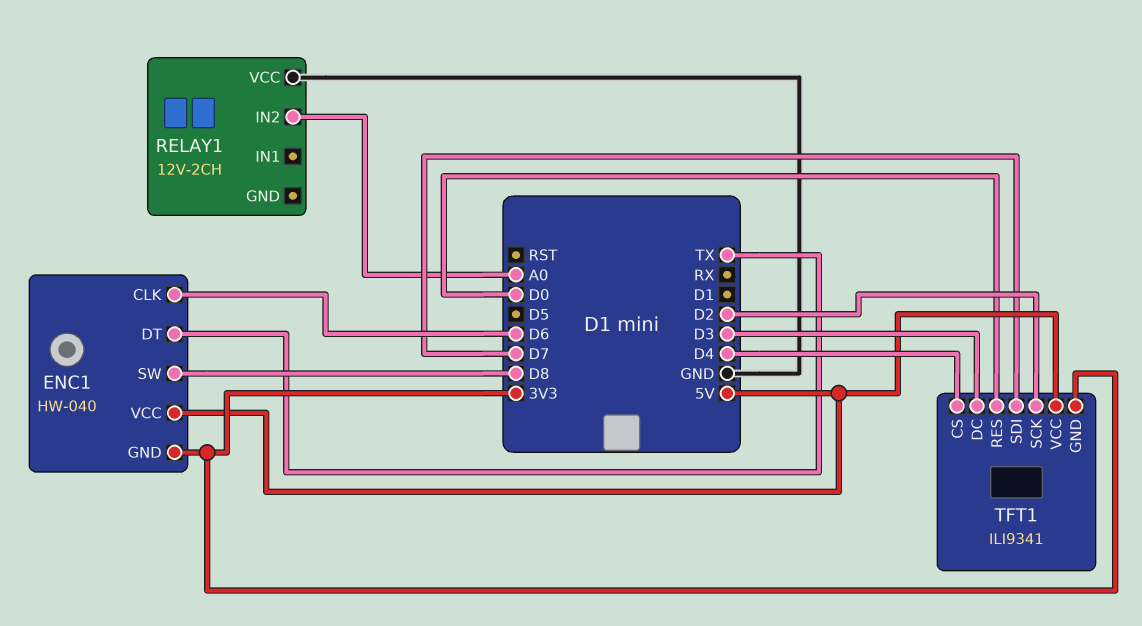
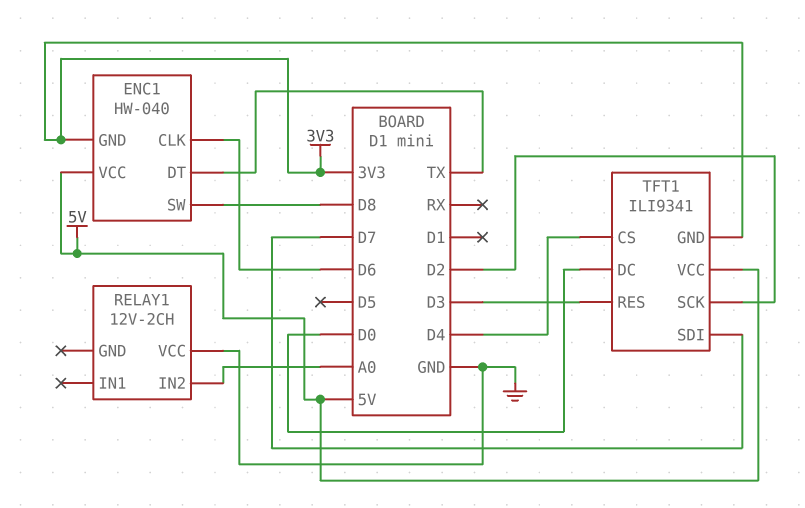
TFT1 pin DC: D3 -> D0
TFT1 pin RES: D0 -> D3

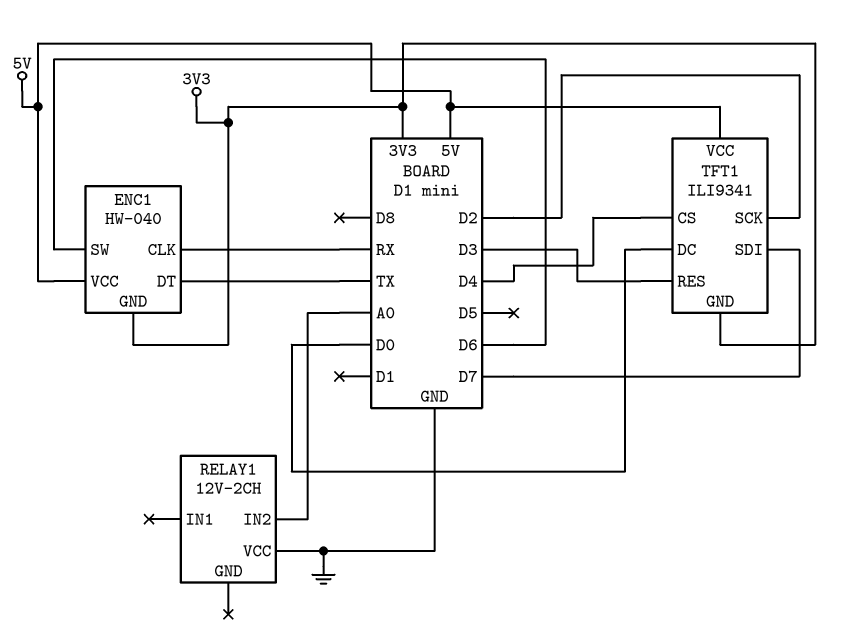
ENC1 pin CLK: D6 -> RX
ENC1 pin SW: D8 -> D6

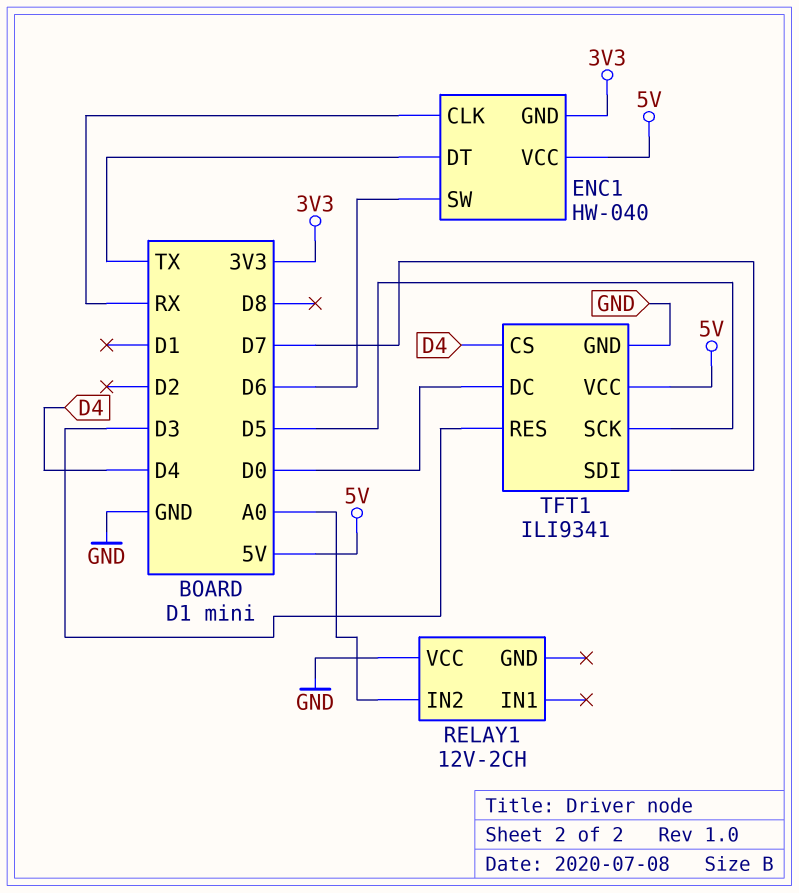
TFT1 pin GND: 3V3 -> GND
TFT1 pin SCK: D2 -> D5

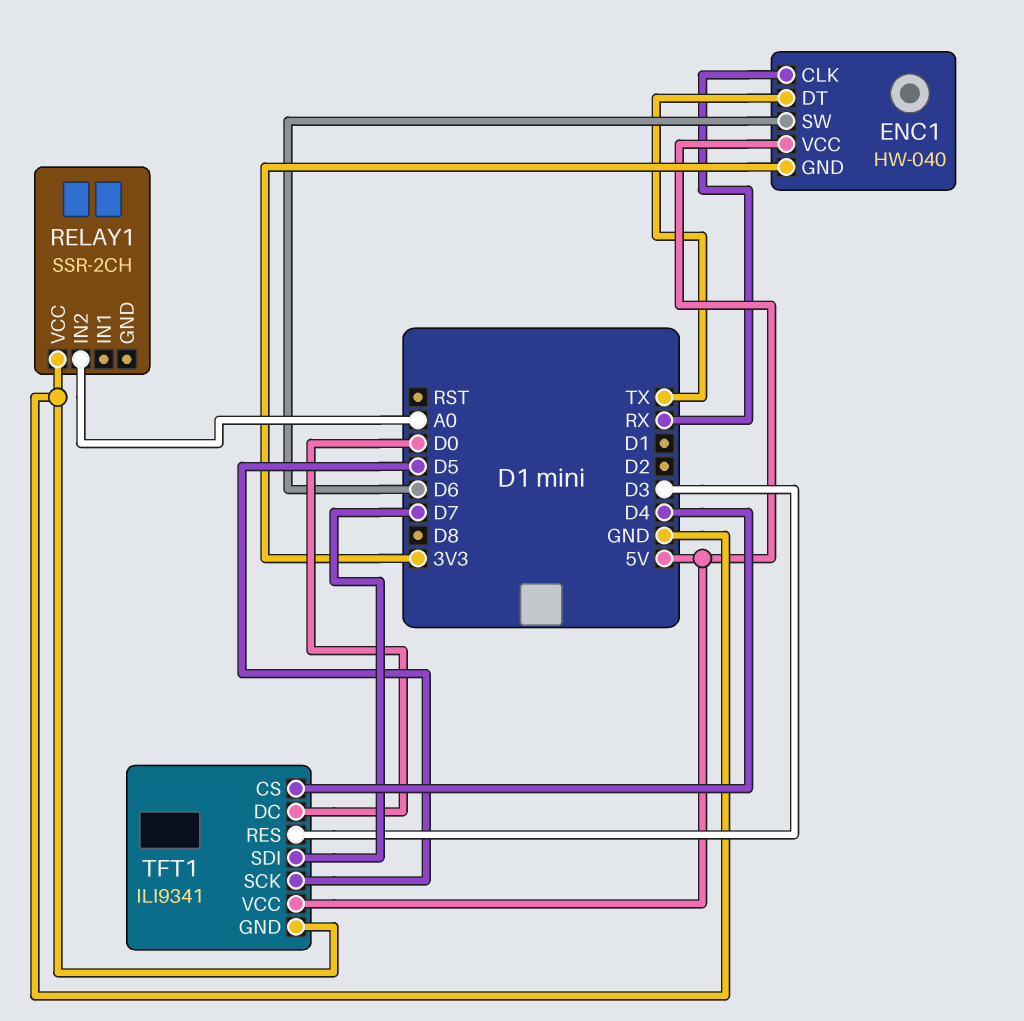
RELAY1: 12V-2CH -> SSR-2CH

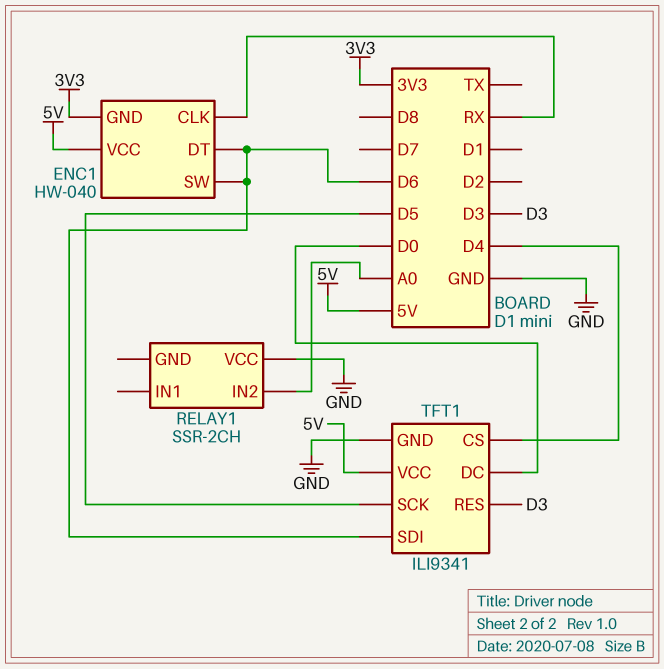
ENC1 pin DT: TX -> D6
TFT1 pin SDI: D7 -> D6

